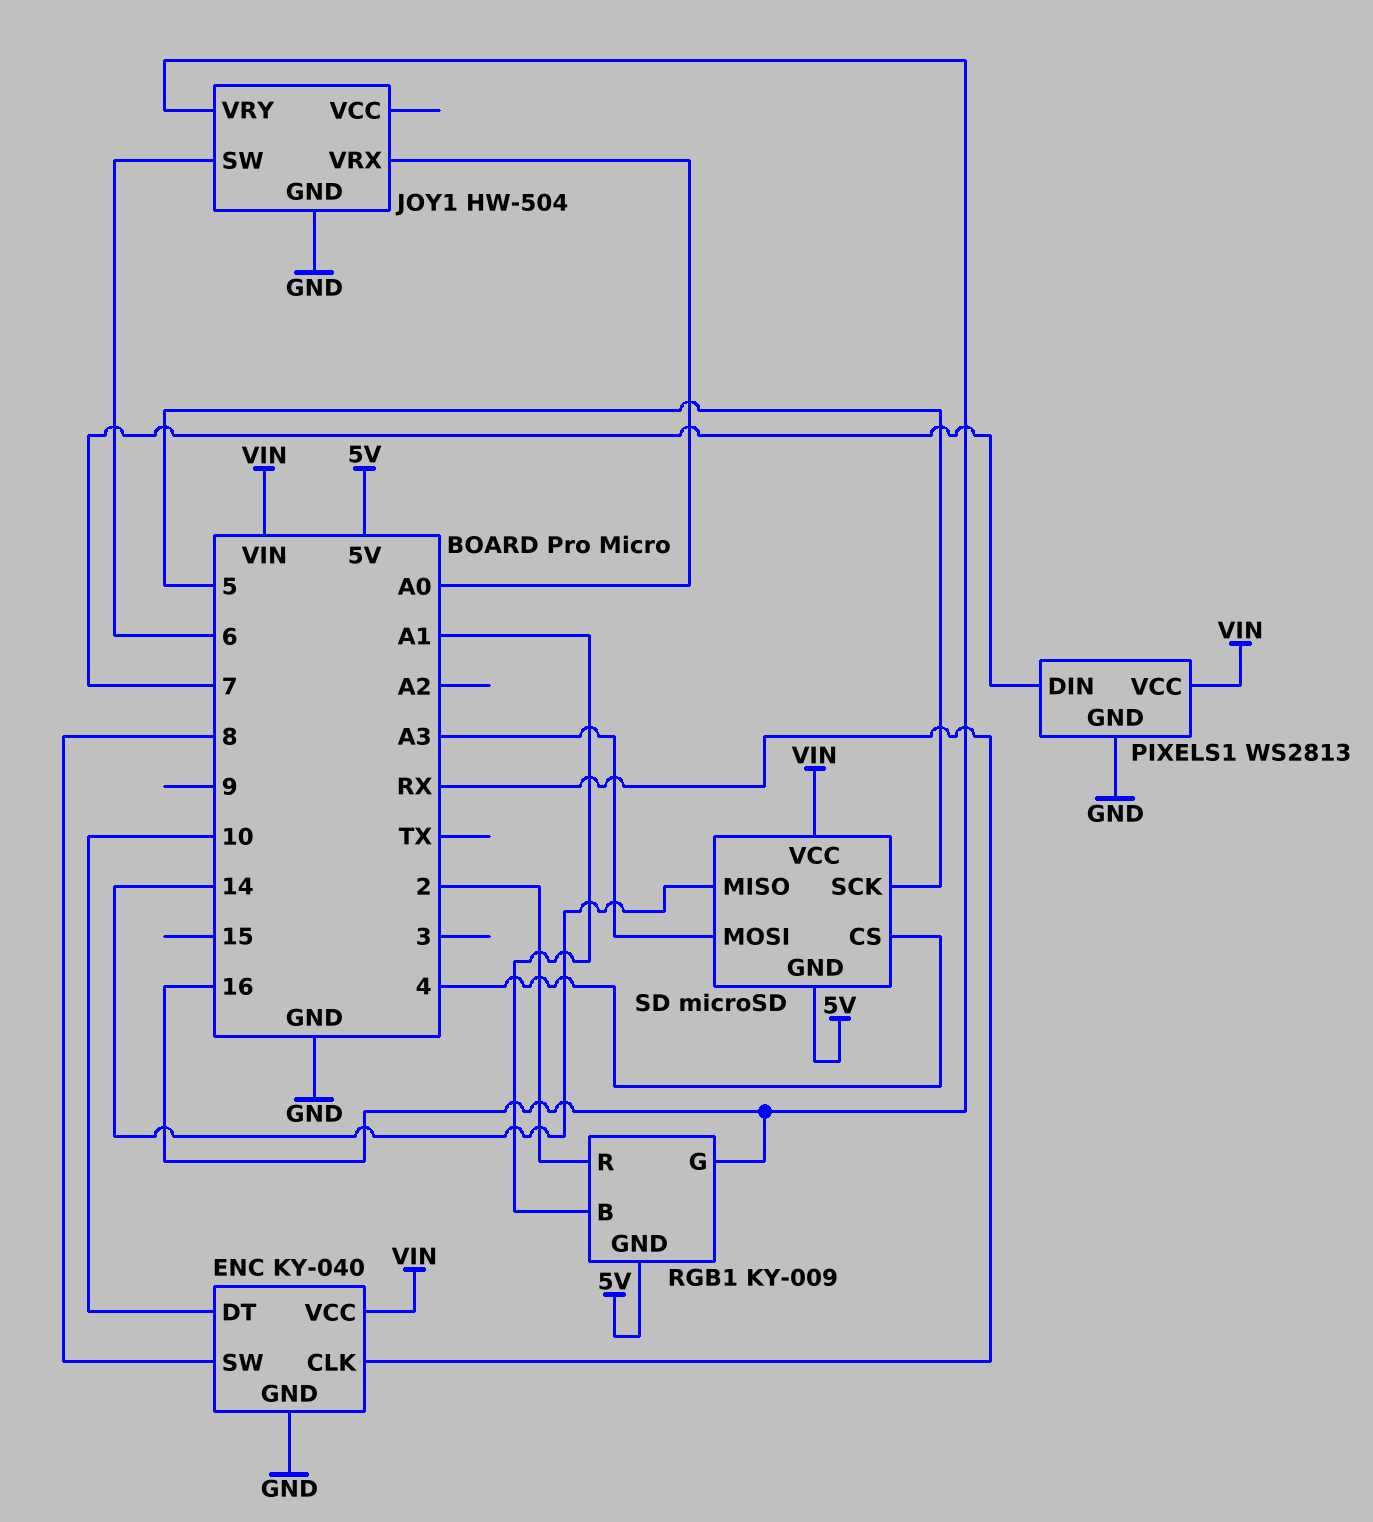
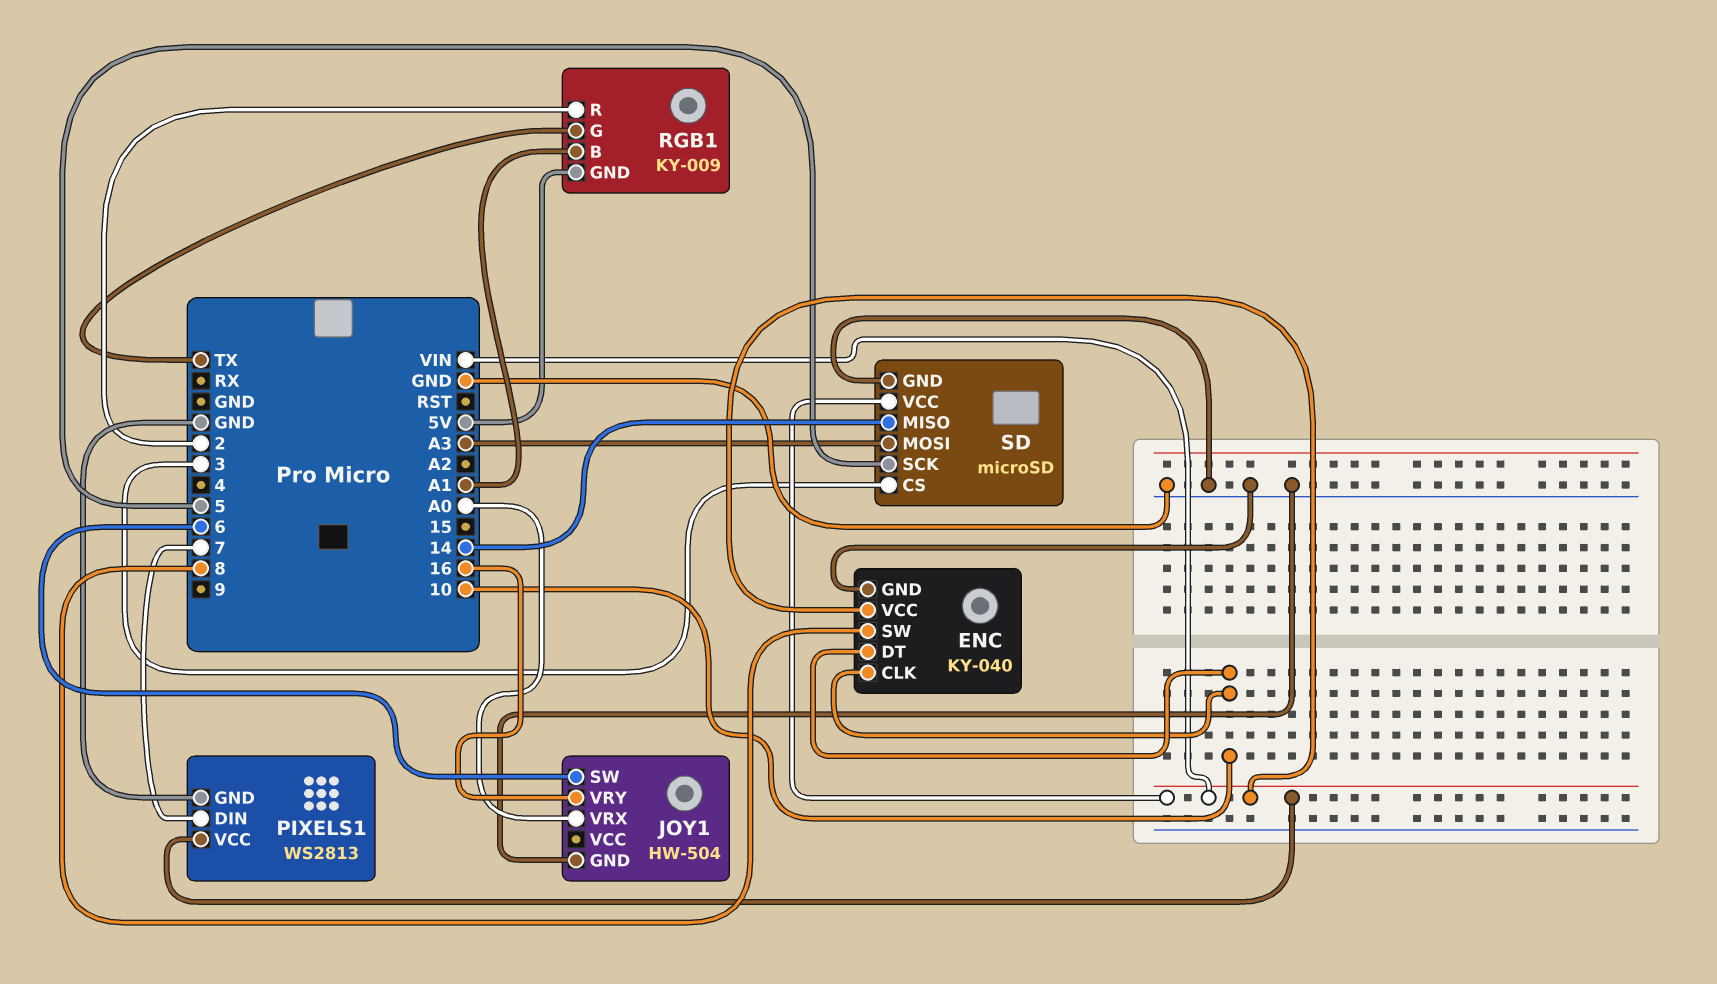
ENC pin CLK: RX -> 10
RGB1 pin G: 16 -> TX
SD pin CS: 4 -> 3
SD pin GND: 5V -> GND

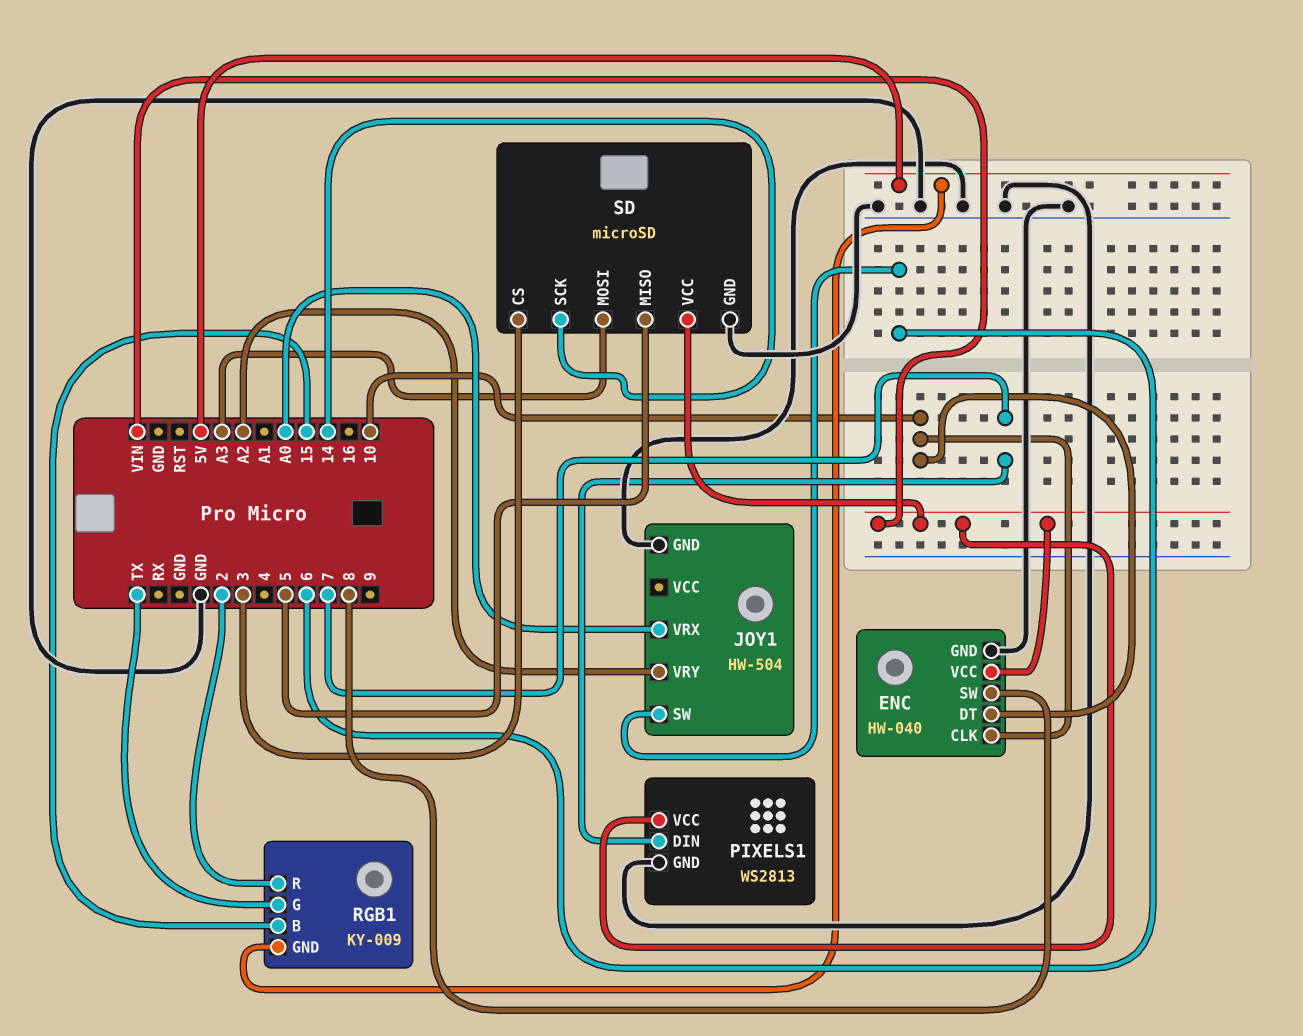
ENC: KY-040 -> HW-040
JOY1 pin VRY: 16 -> A2
RGB1 pin B: A1 -> 15
SD pin MISO: 14 -> 5
SD pin SCK: 5 -> 14

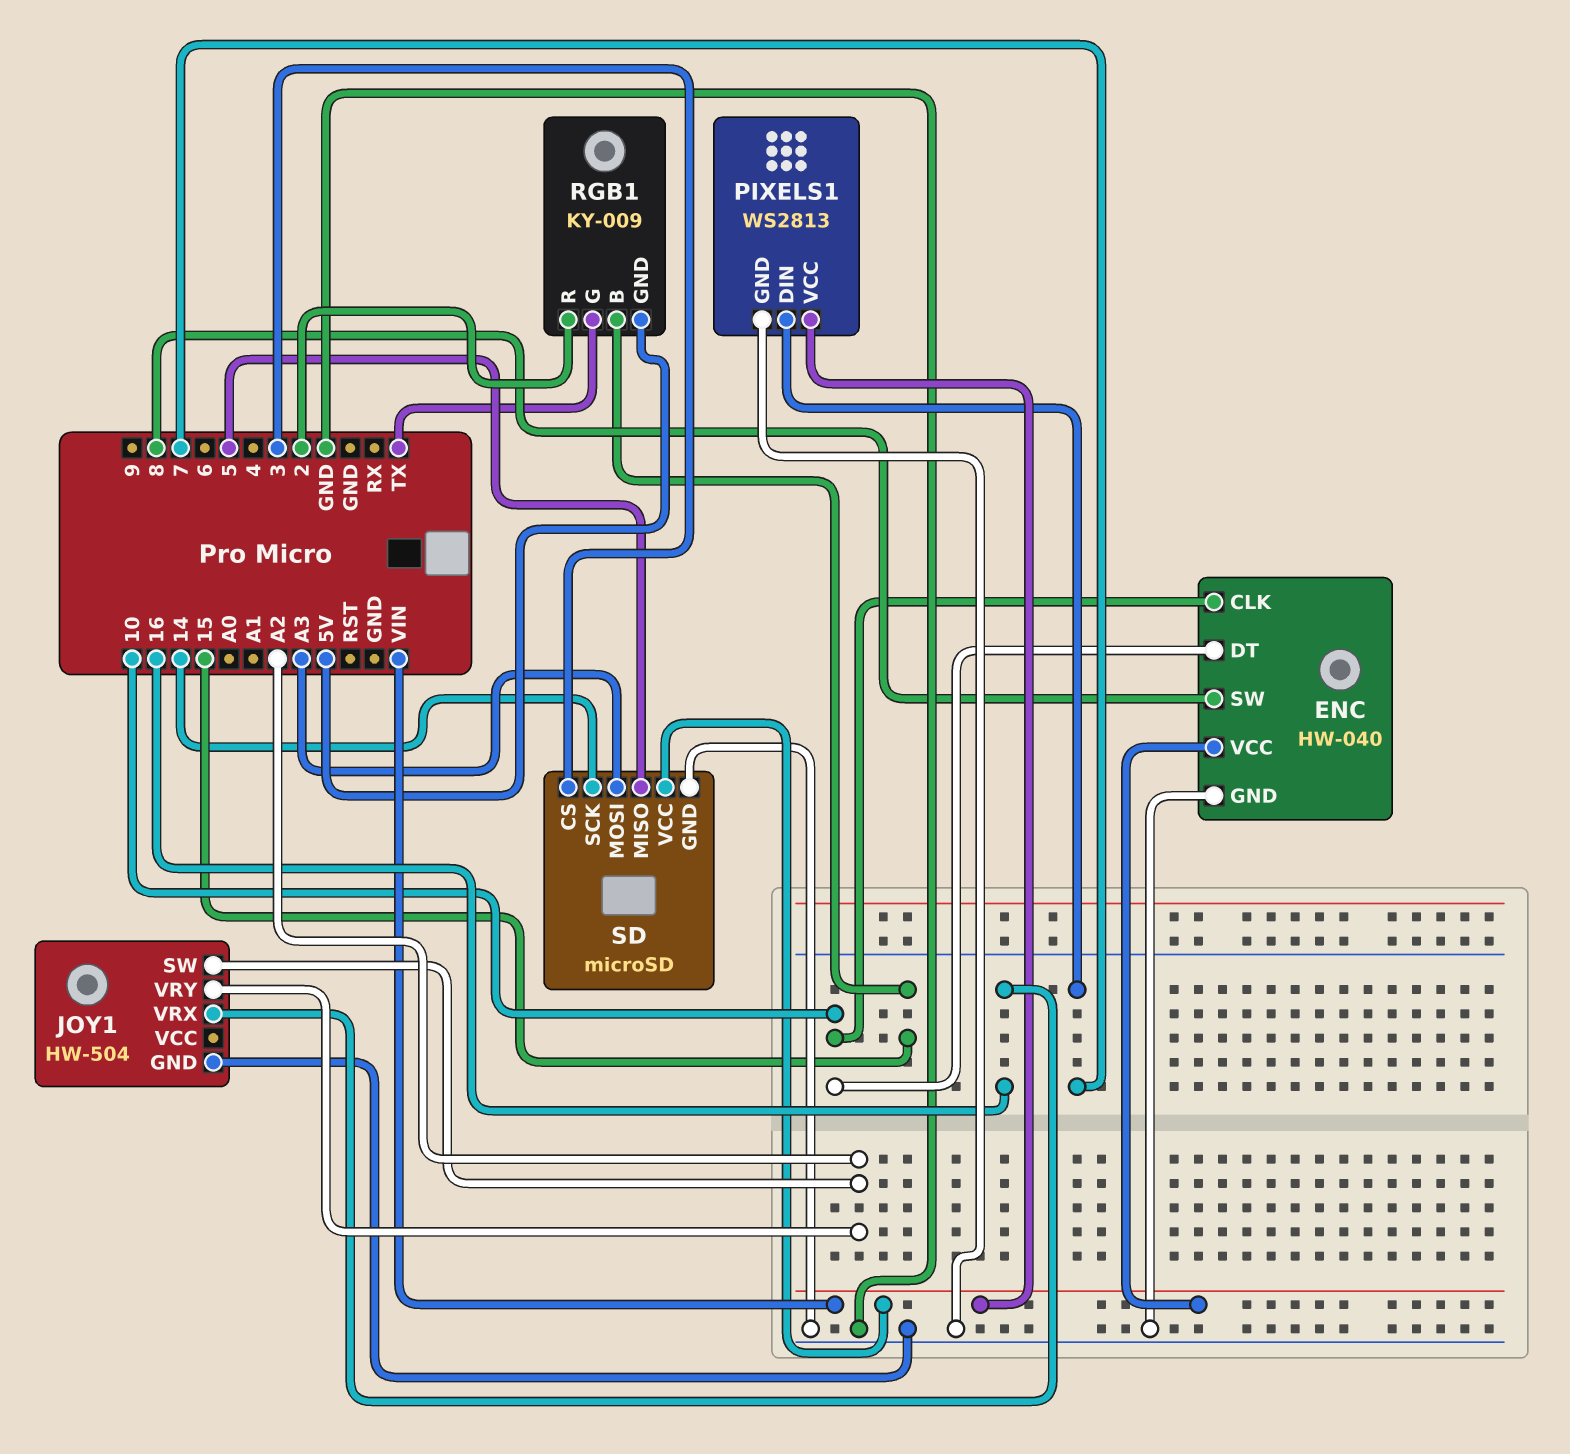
JOY1 pin SW: 6 -> A2
JOY1 pin VRX: A0 -> 16

